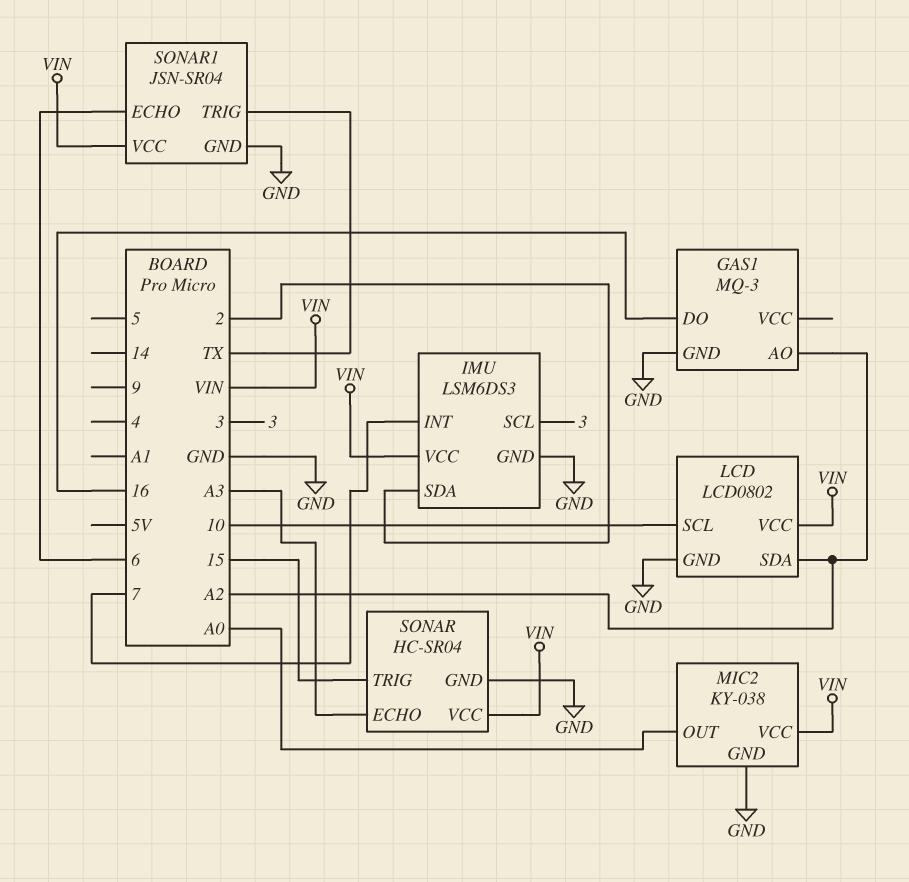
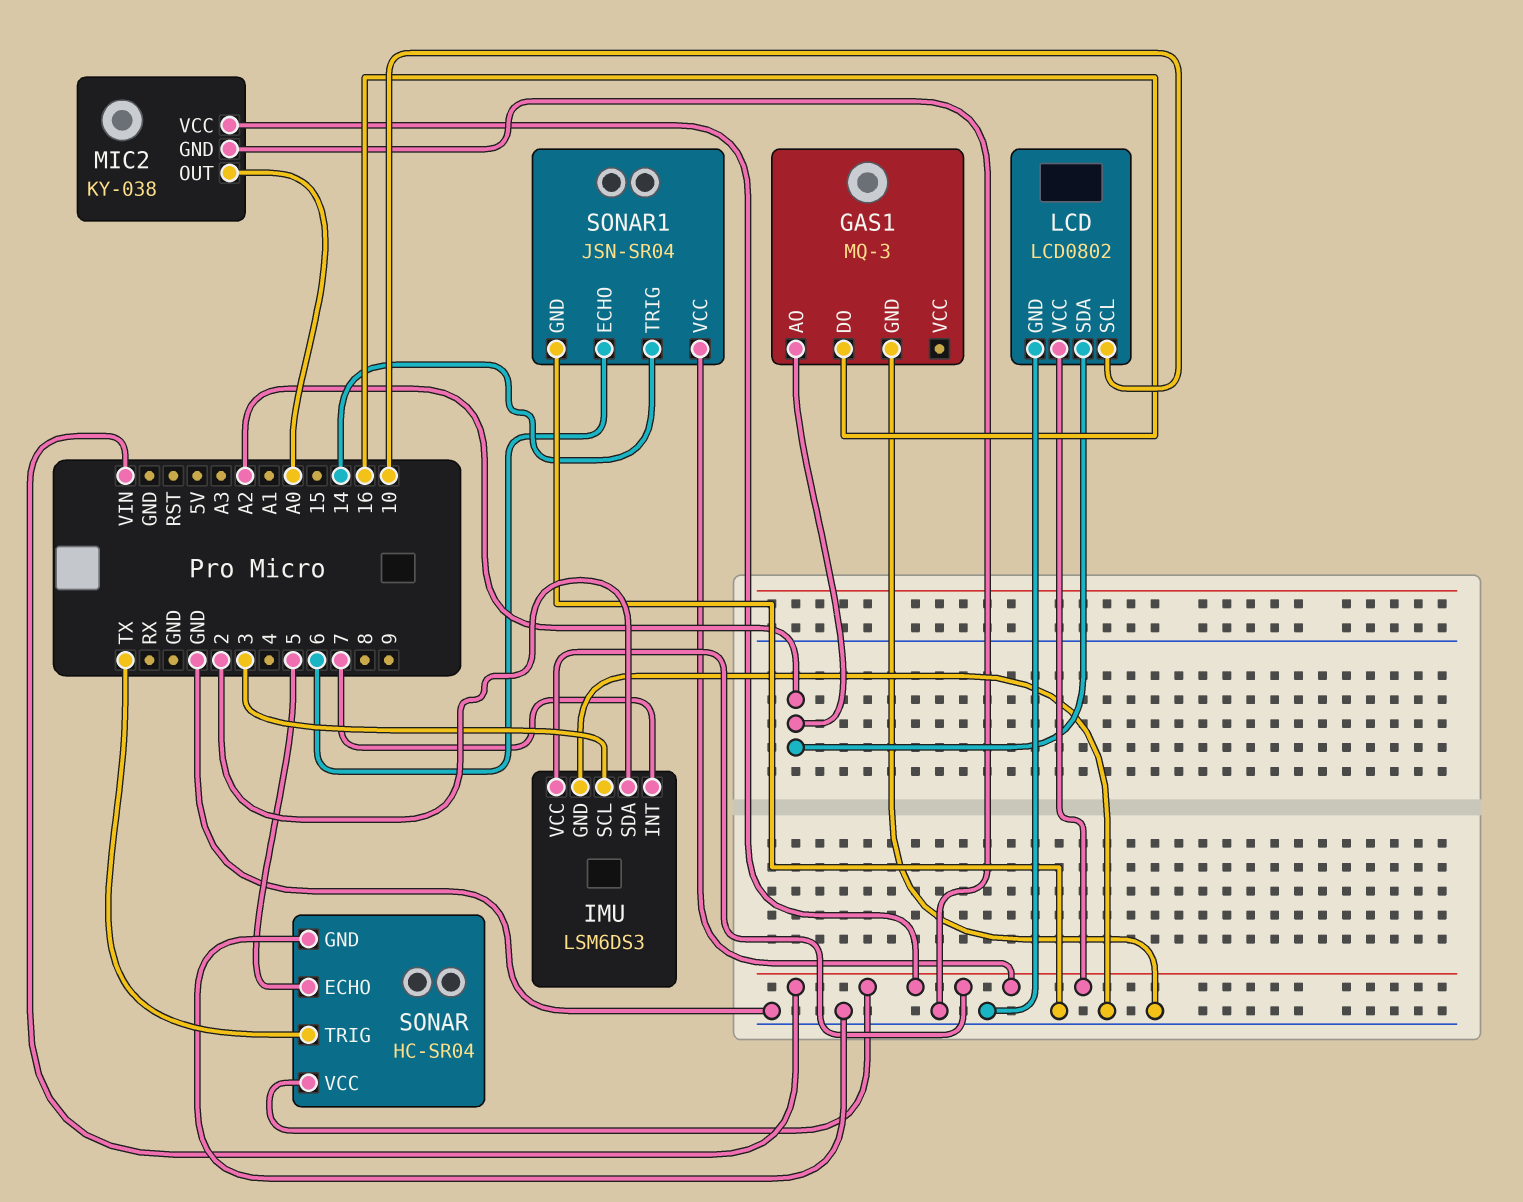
SONAR pin ECHO: A3 -> 5
SONAR pin TRIG: 15 -> TX
SONAR1 pin TRIG: TX -> 14

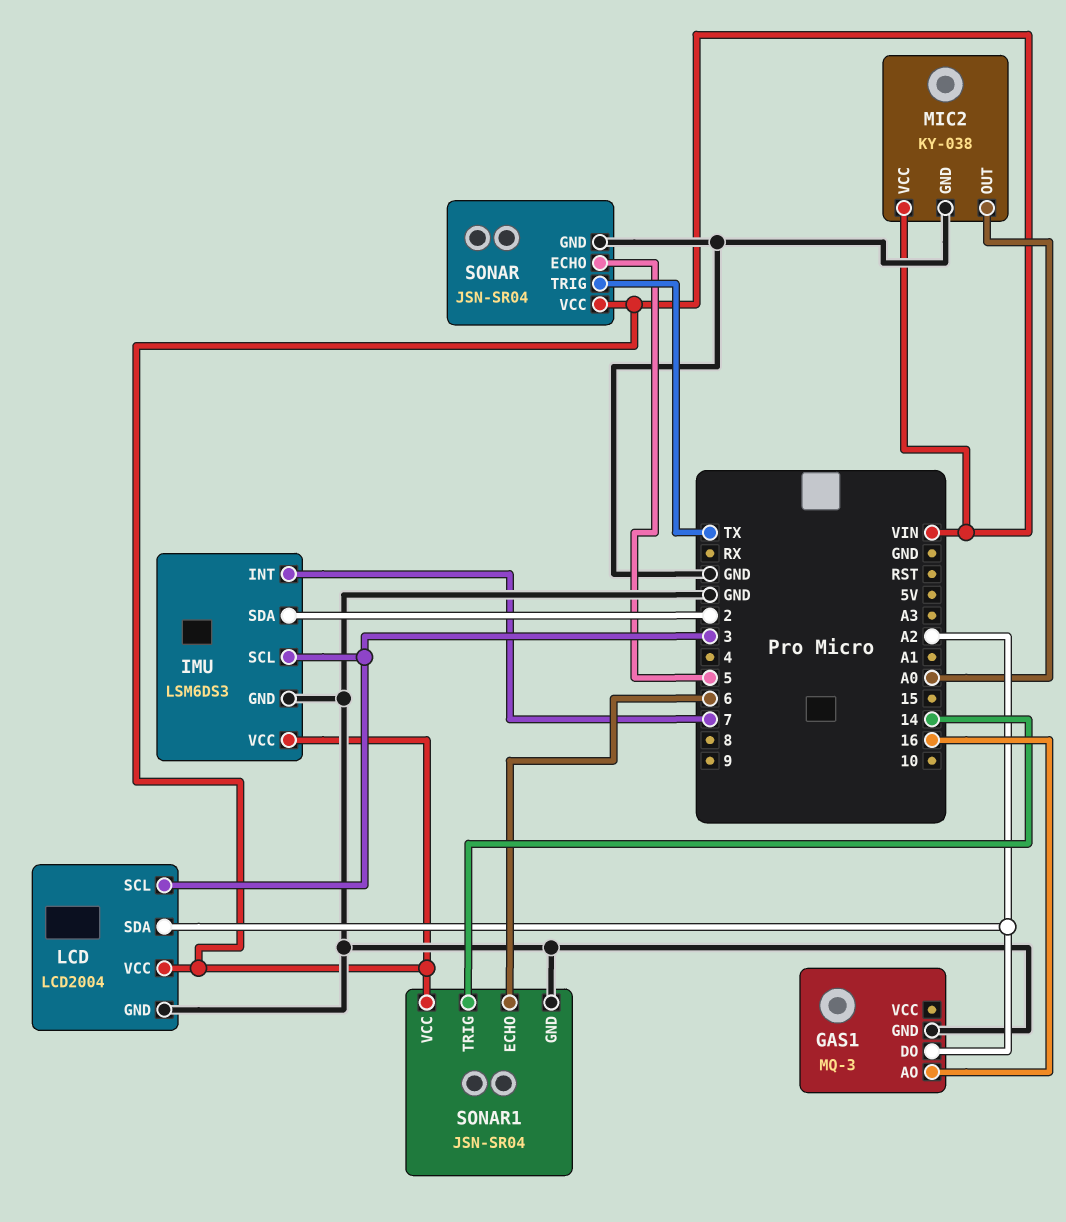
GAS1 pin AO: A2 -> 16
GAS1 pin DO: 16 -> A2
LCD: LCD0802 -> LCD2004
LCD pin SCL: 10 -> 3
SONAR: HC-SR04 -> JSN-SR04

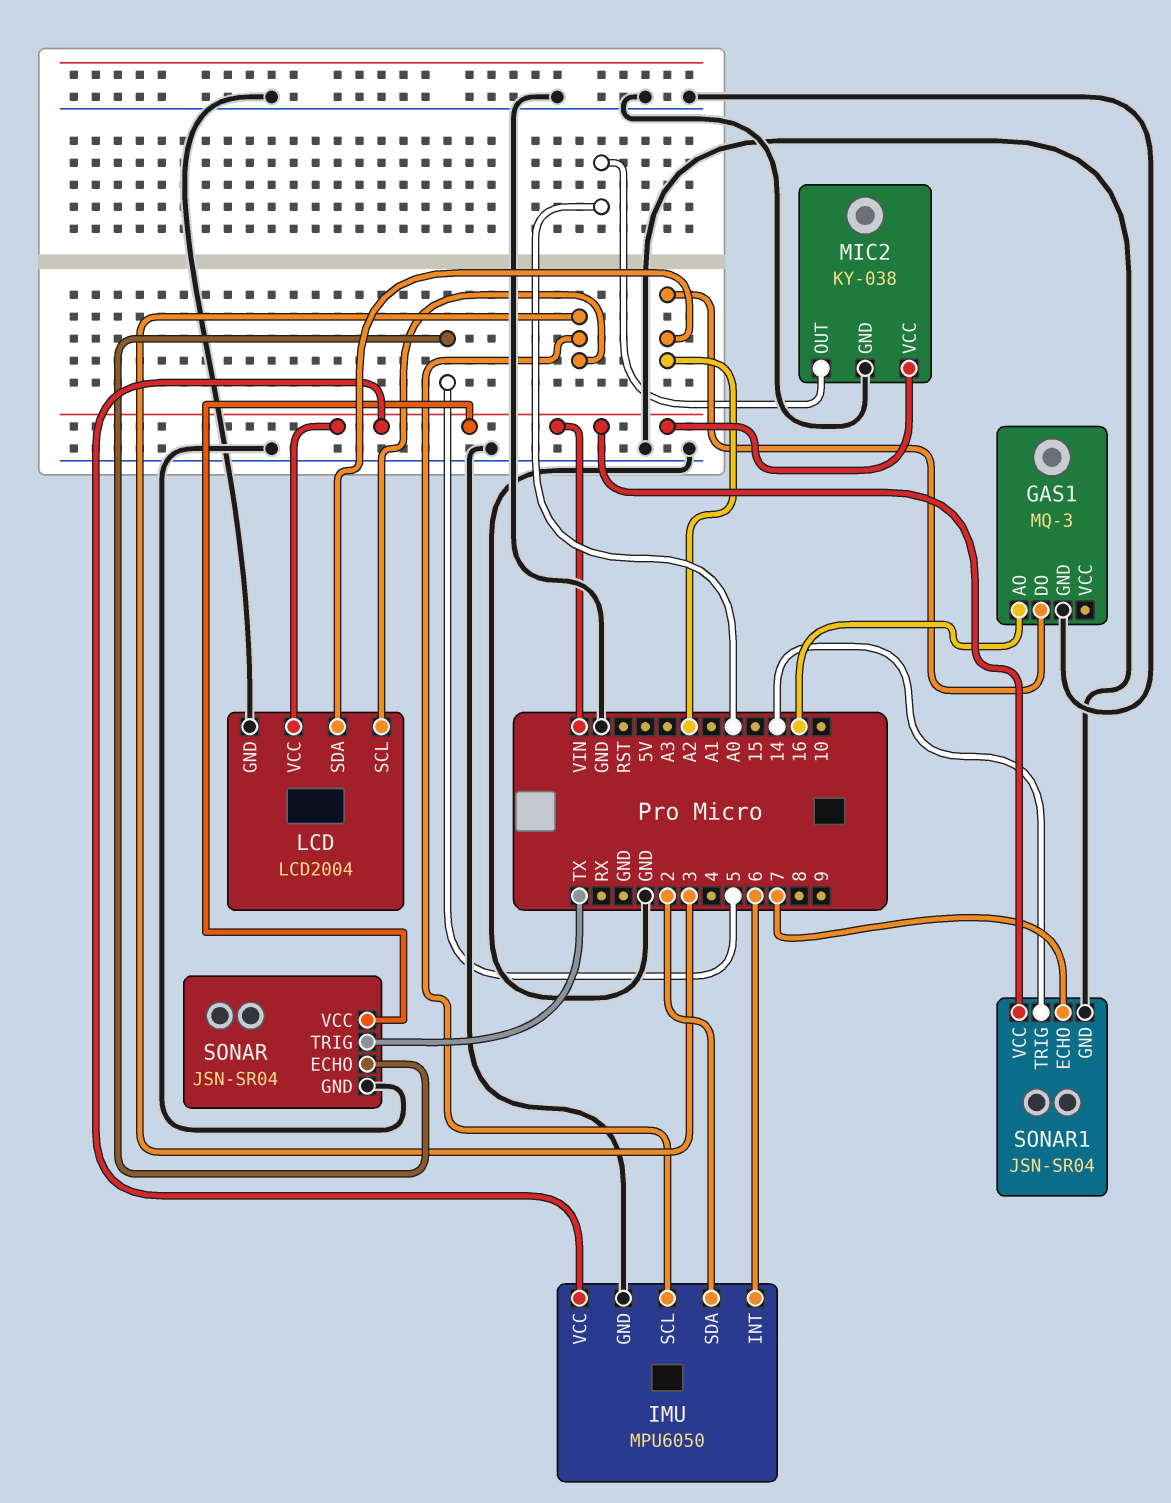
IMU: LSM6DS3 -> MPU6050
IMU pin INT: 7 -> 6
SONAR1 pin ECHO: 6 -> 7

